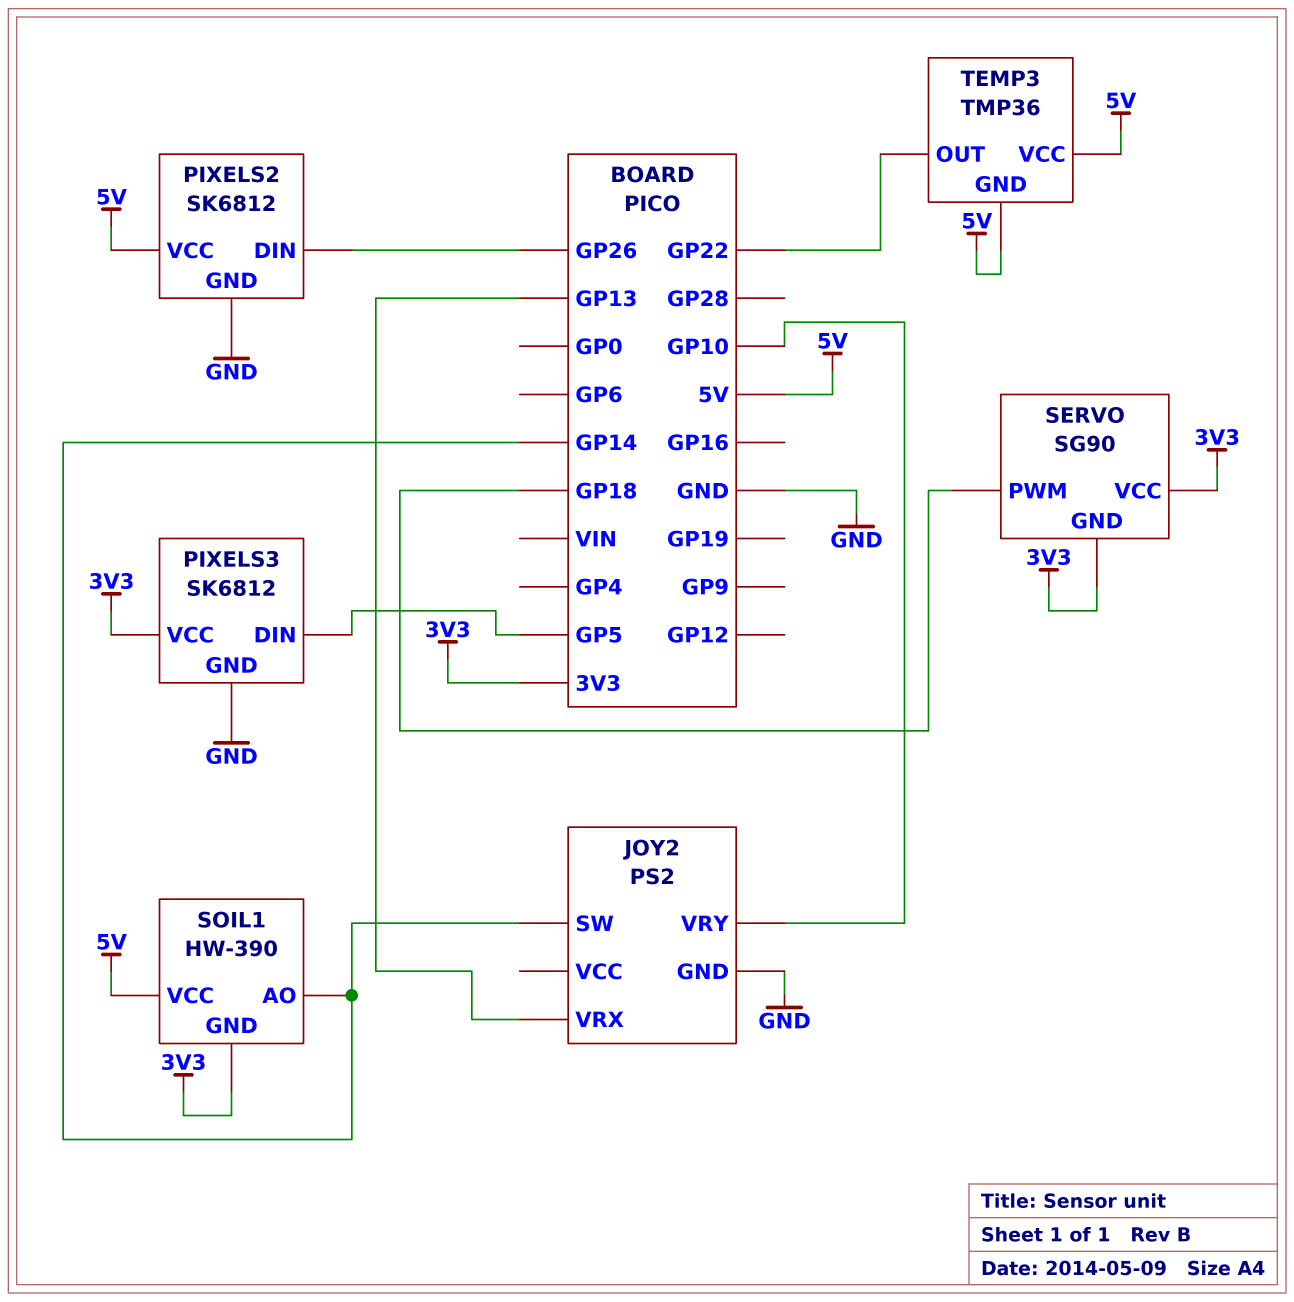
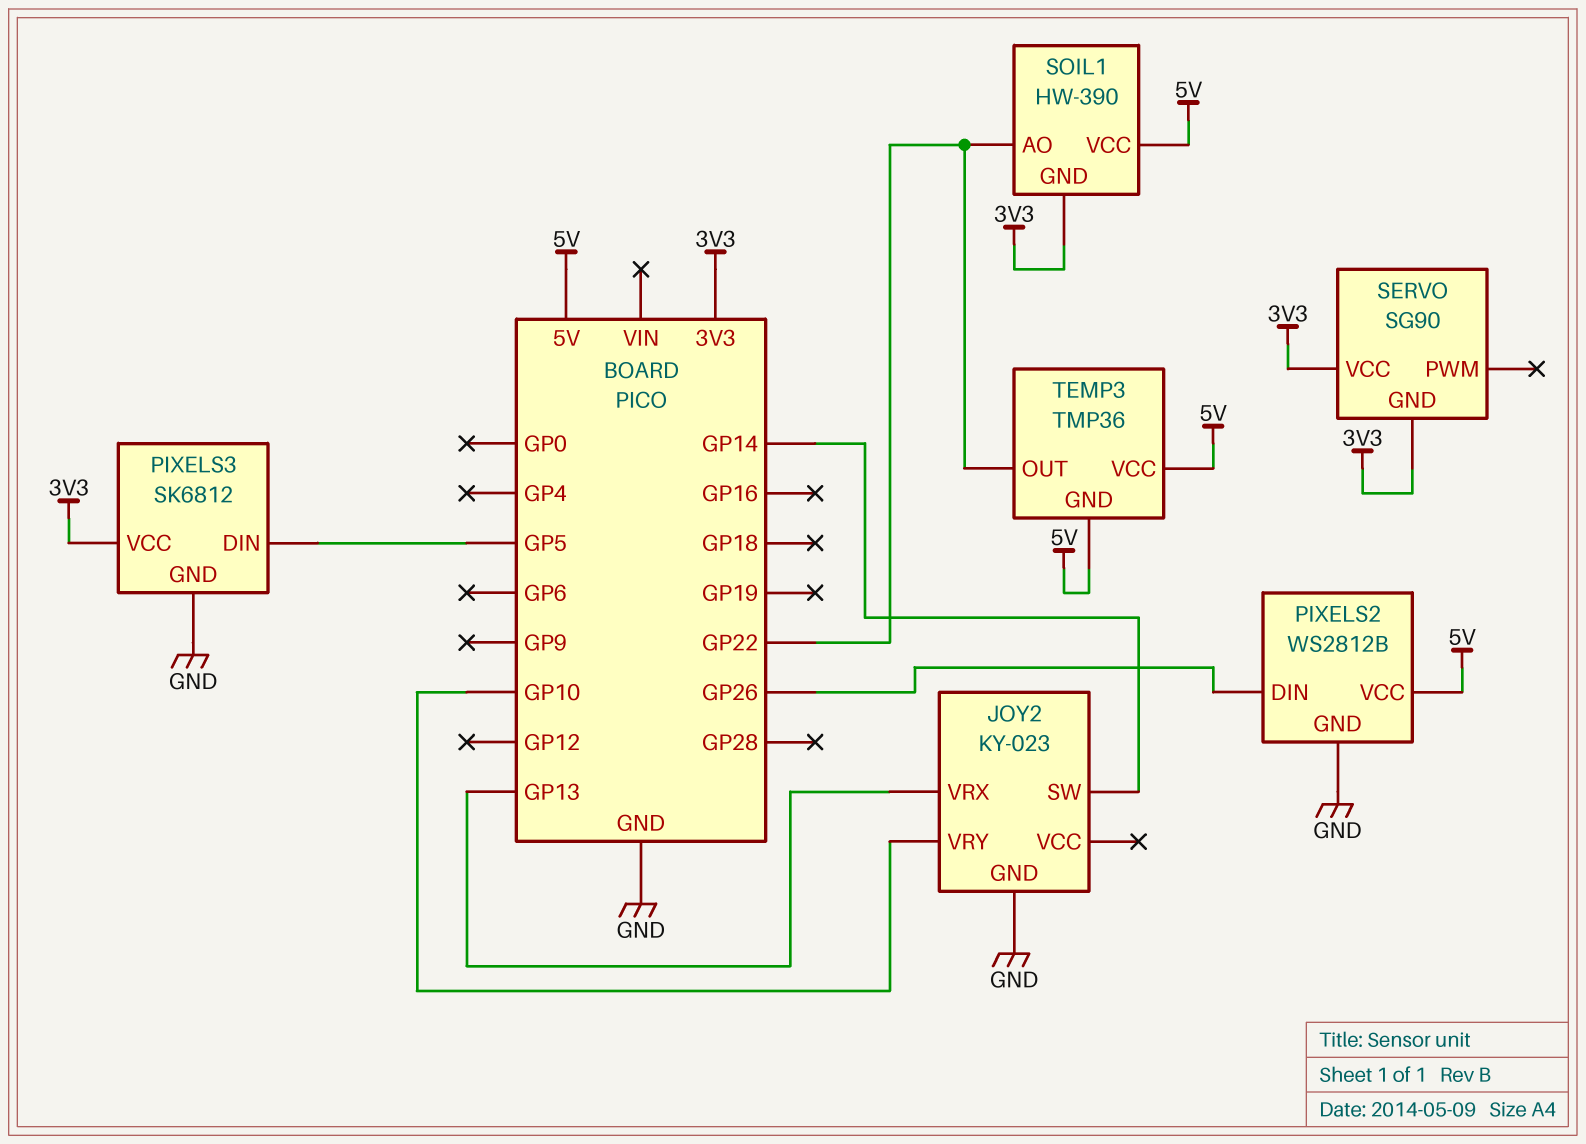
JOY2: PS2 -> KY-023
PIXELS2: SK6812 -> WS2812B
SERVO pin PWM: GP18 -> none
SOIL1 pin AO: GP14 -> GP22

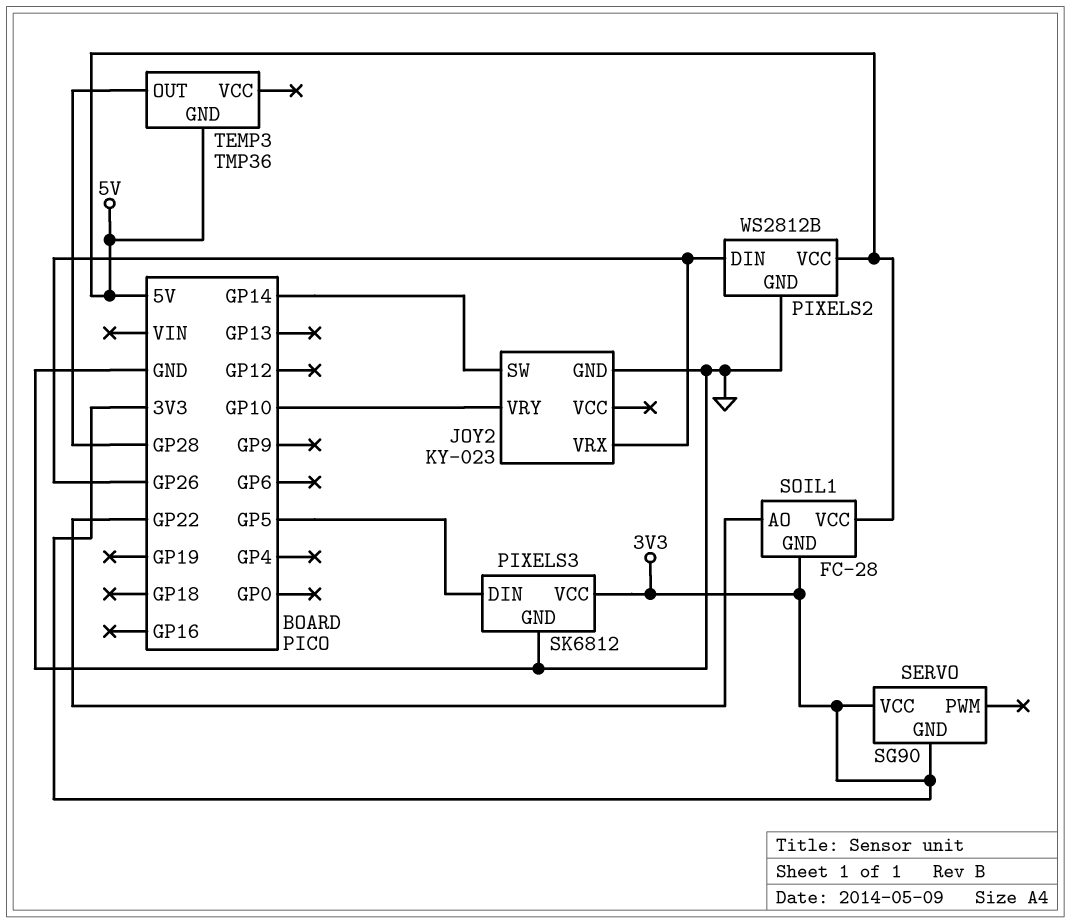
JOY2 pin VRX: GP13 -> GP26
SOIL1: HW-390 -> FC-28
TEMP3 pin OUT: GP22 -> GP28
TEMP3 pin VCC: 5V -> none

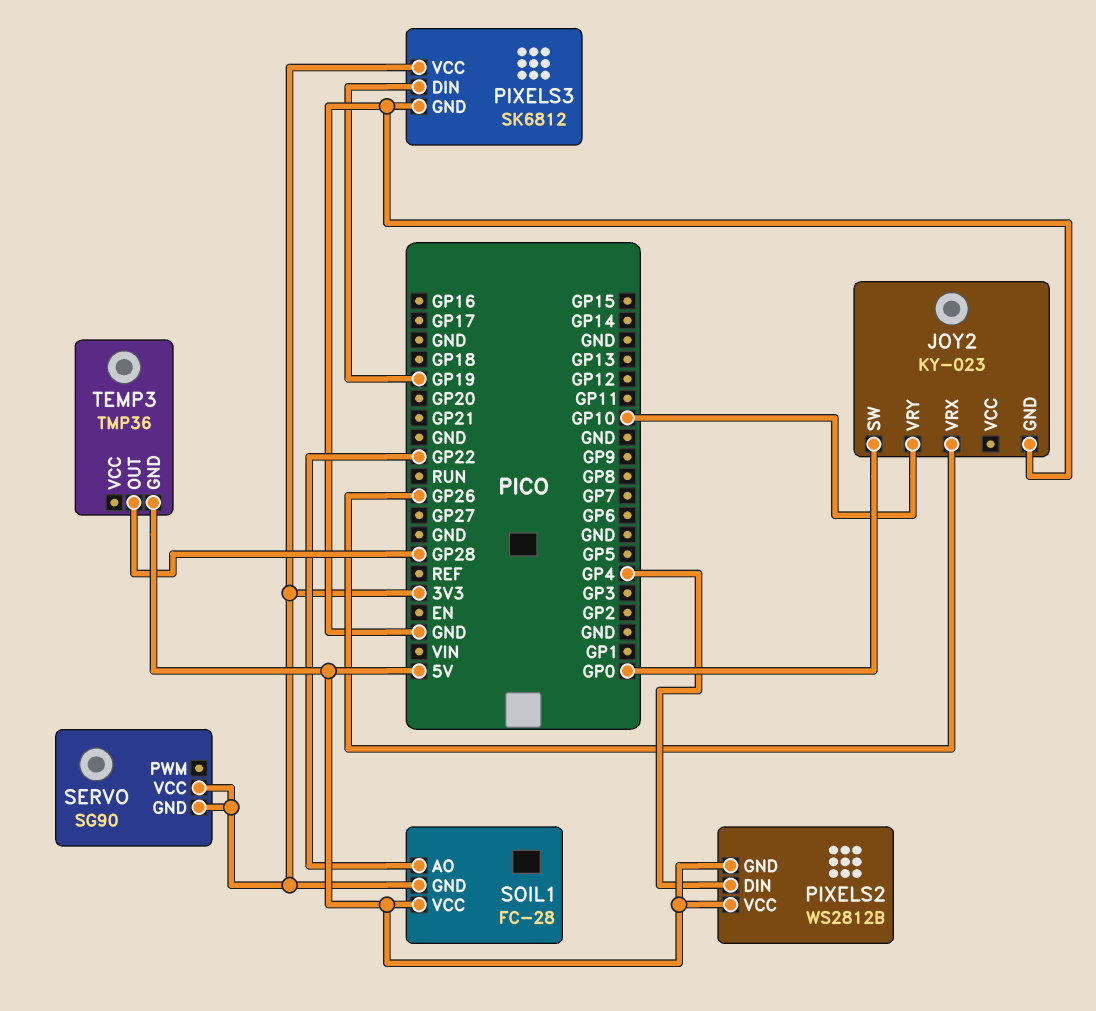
JOY2 pin SW: GP14 -> GP0
PIXELS2 pin DIN: GP26 -> GP4
PIXELS2 pin GND: GND -> 5V
PIXELS3 pin DIN: GP5 -> GP19

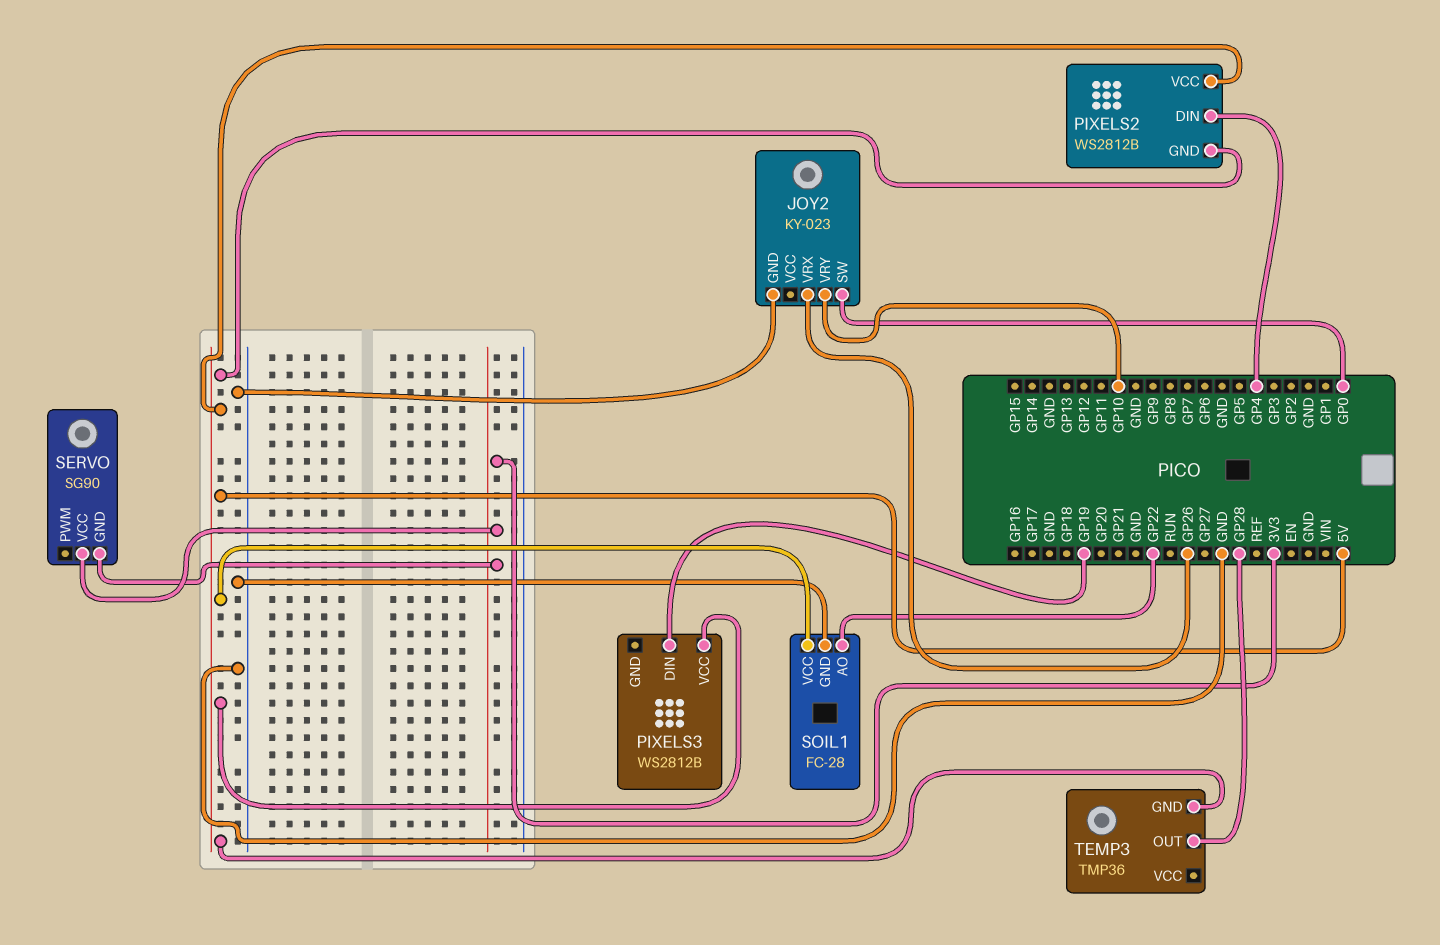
PIXELS3: SK6812 -> WS2812B
PIXELS3 pin GND: GND -> none
PIXELS3 pin VCC: 3V3 -> 5V
SOIL1 pin GND: 3V3 -> GND

